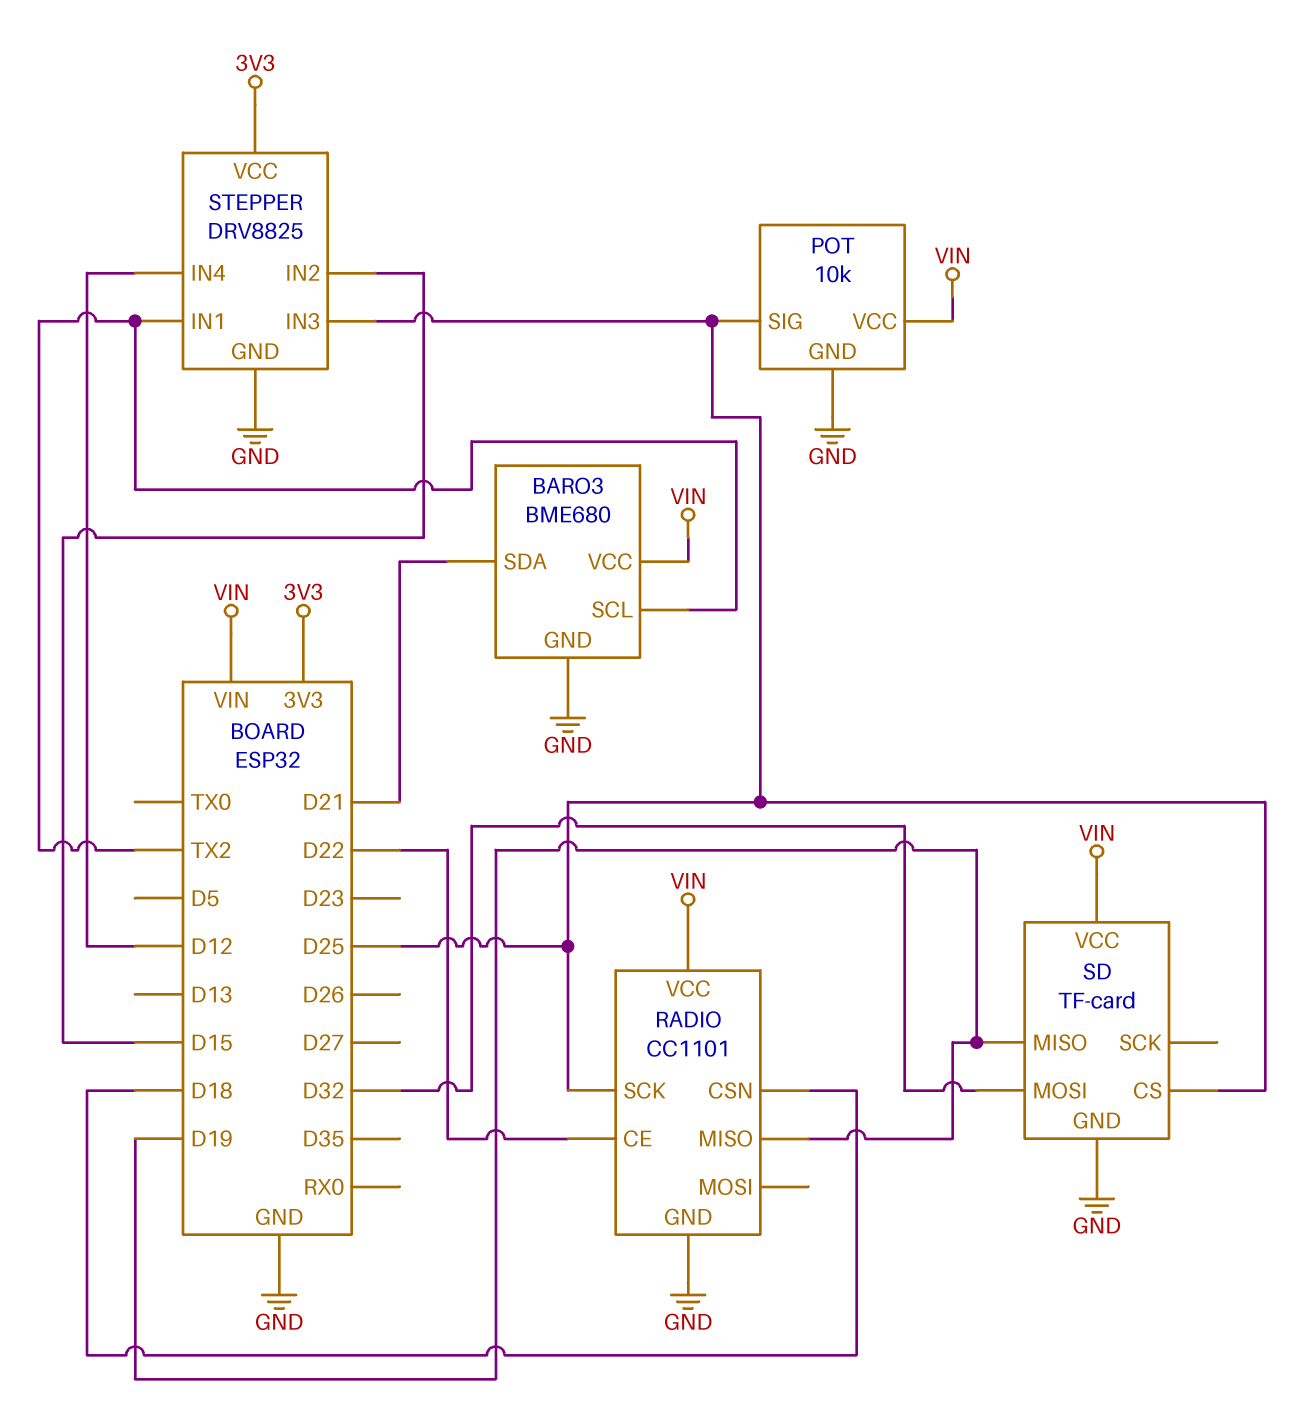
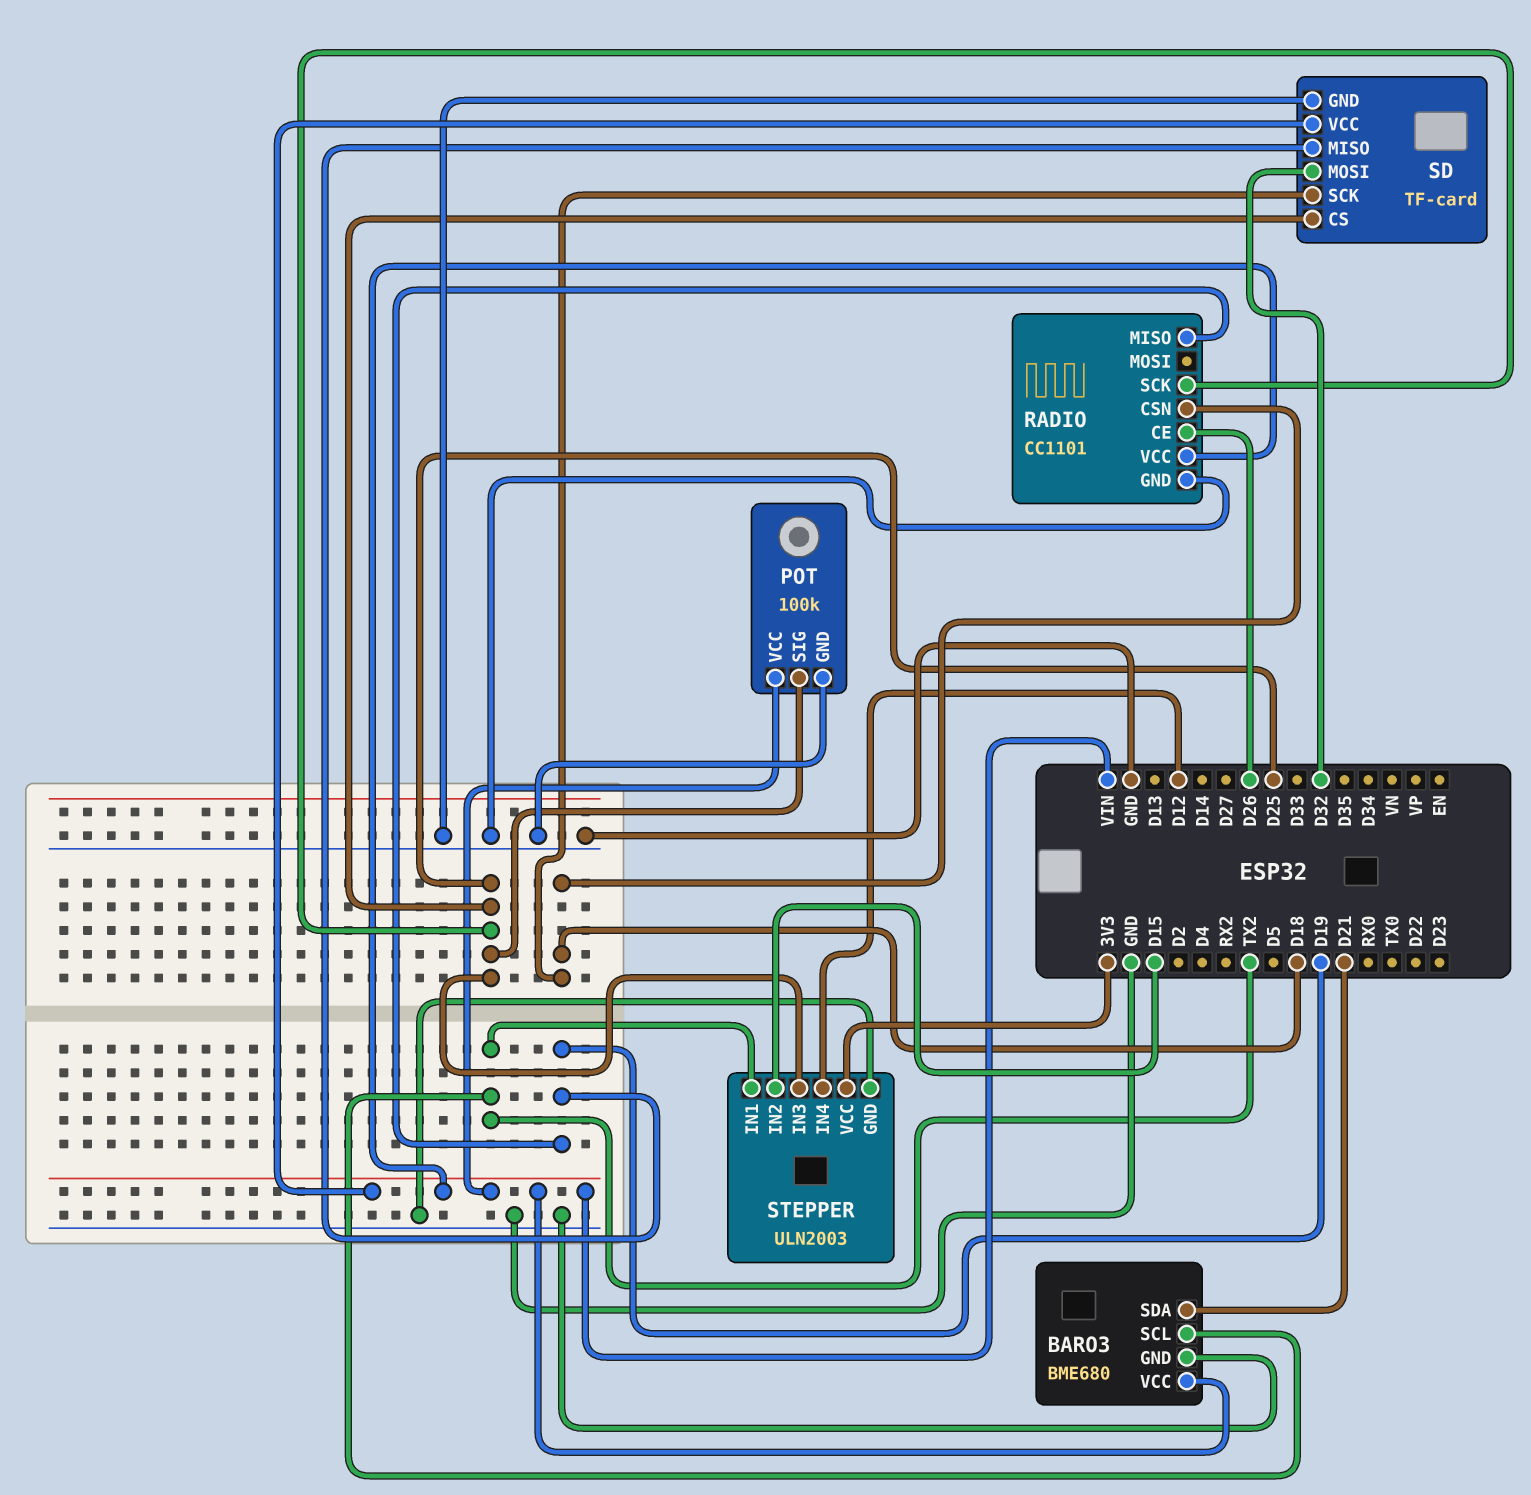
POT: 10k -> 100k
RADIO pin CE: D22 -> D26
SD pin SCK: none -> D18
STEPPER: DRV8825 -> ULN2003

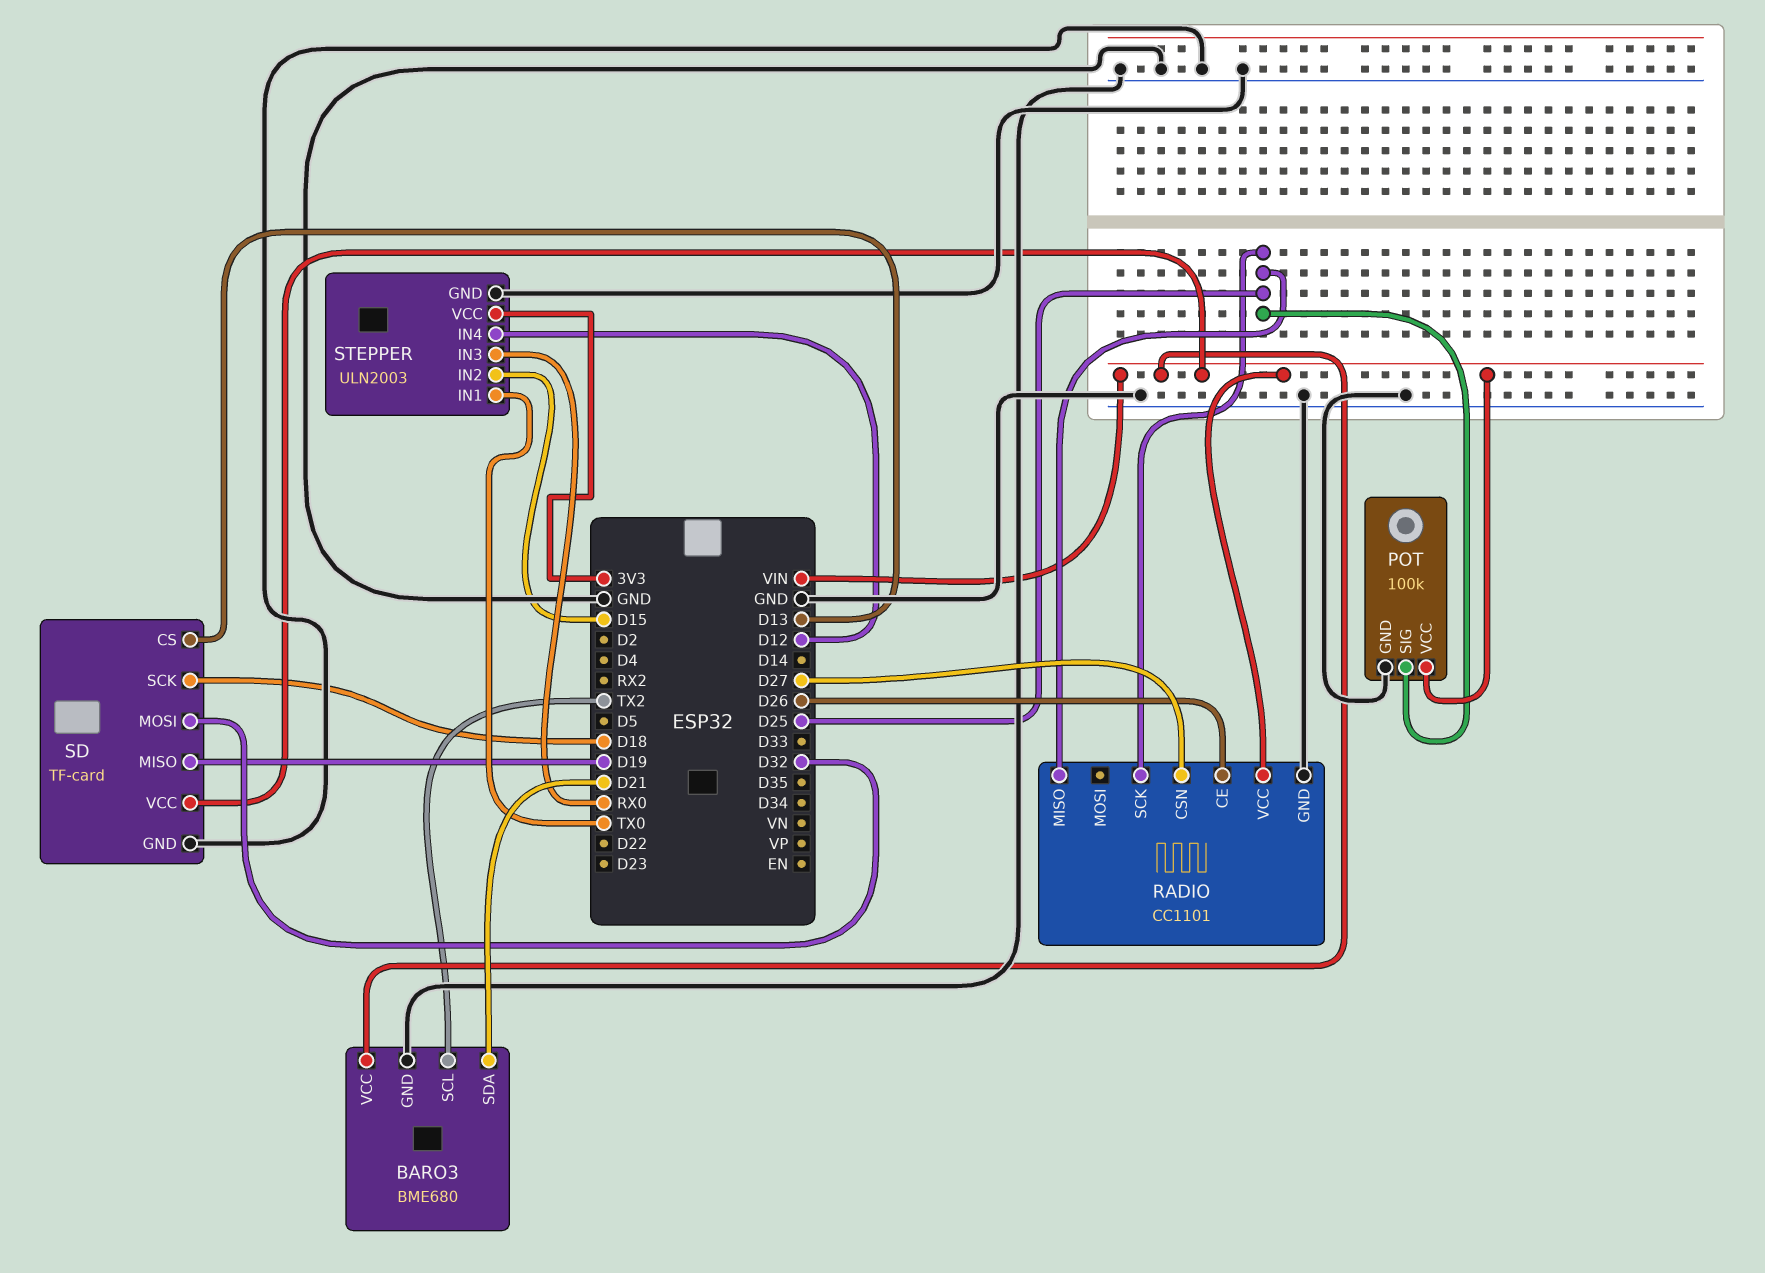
RADIO pin CSN: D18 -> D27
RADIO pin MISO: D19 -> D25
SD pin CS: D25 -> D13
STEPPER pin IN1: TX2 -> TX0
STEPPER pin IN3: D25 -> RX0

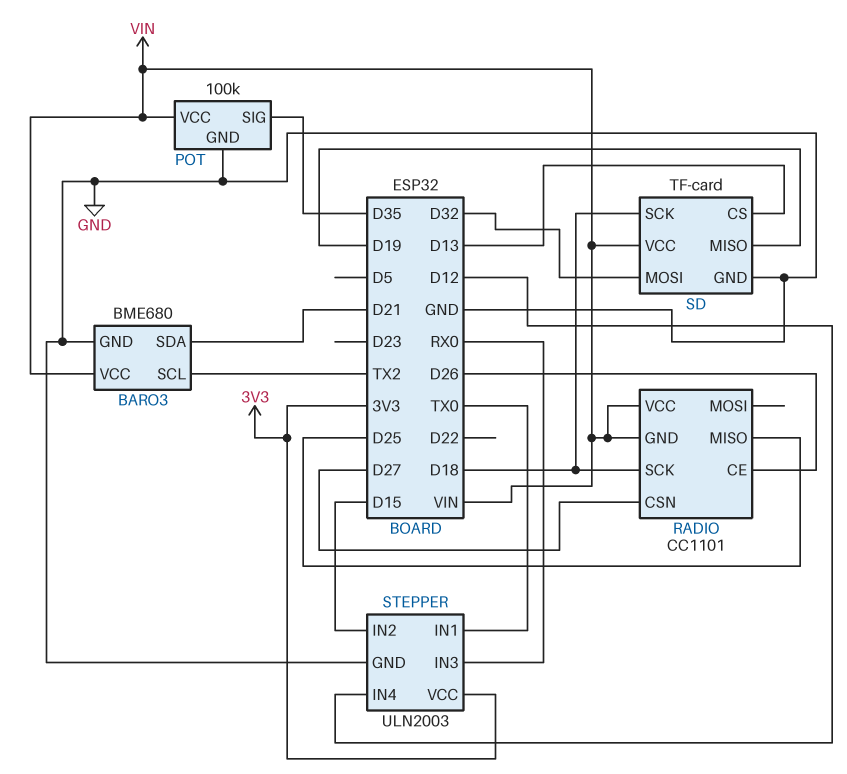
POT pin SIG: D25 -> D35
RADIO pin GND: GND -> VIN
RADIO pin SCK: D25 -> D18

